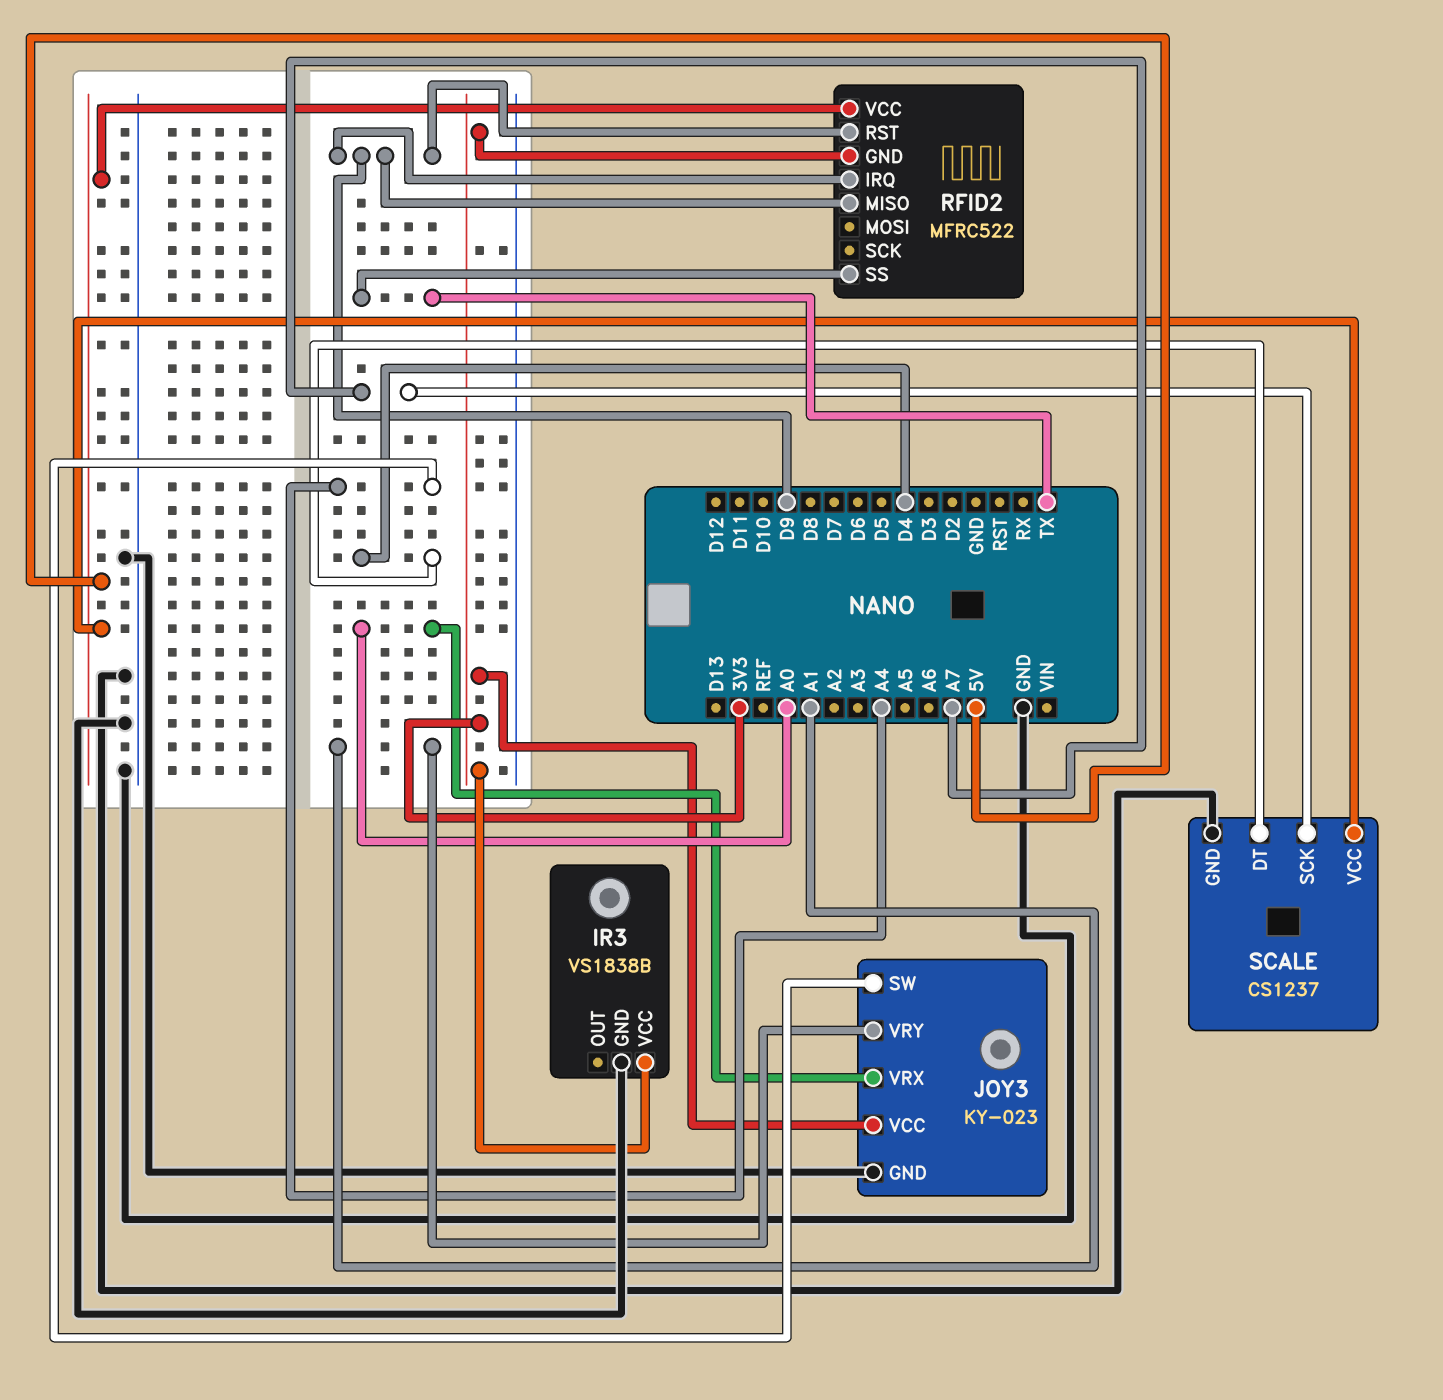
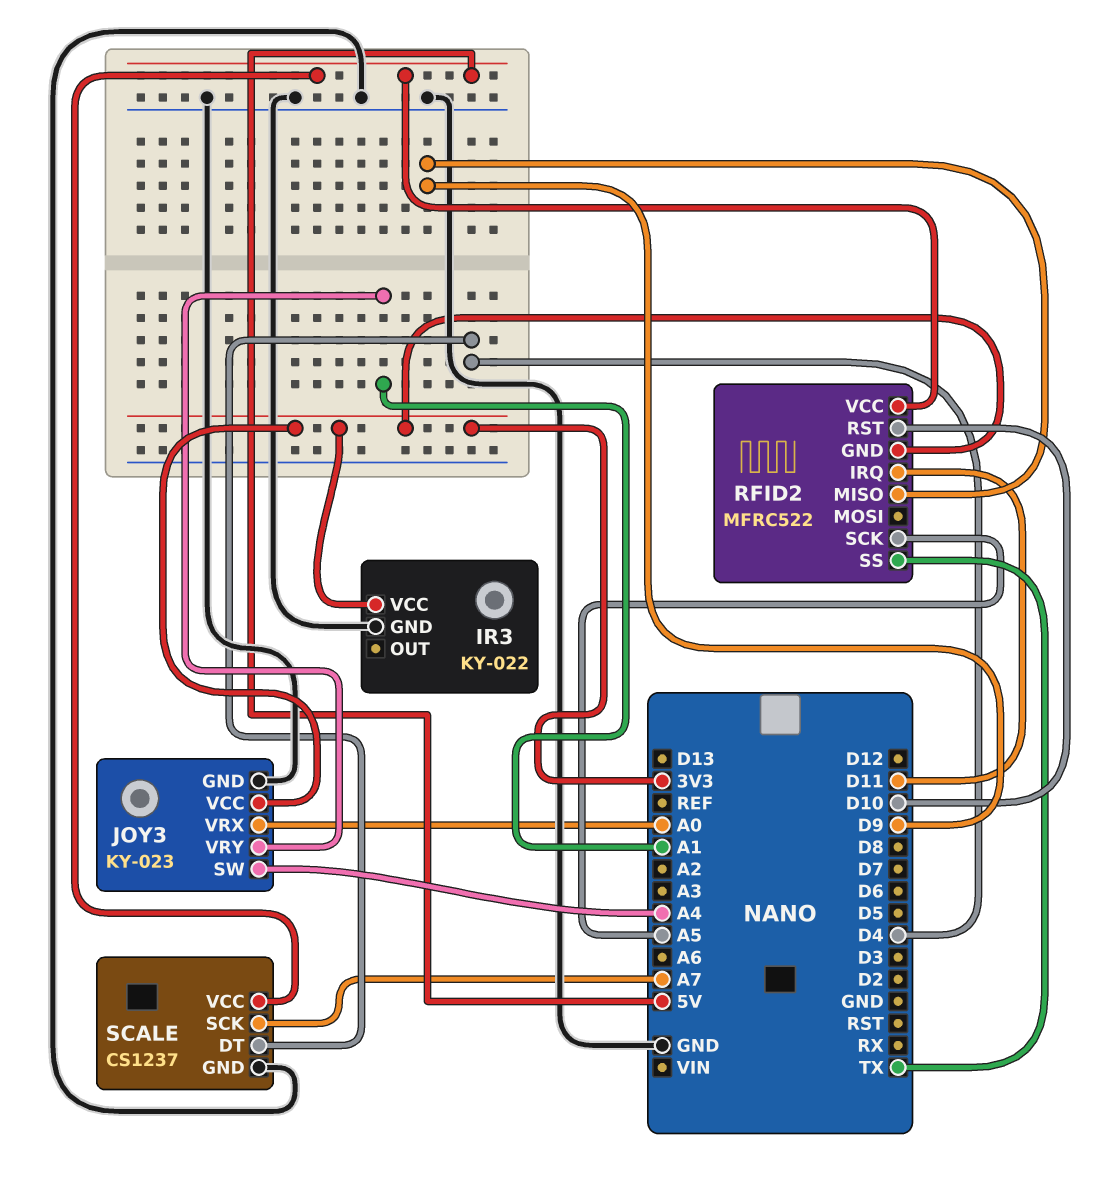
IR3: VS1838B -> KY-022
RFID2 pin IRQ: D9 -> D11
RFID2 pin RST: D9 -> D10
RFID2 pin SCK: none -> A5

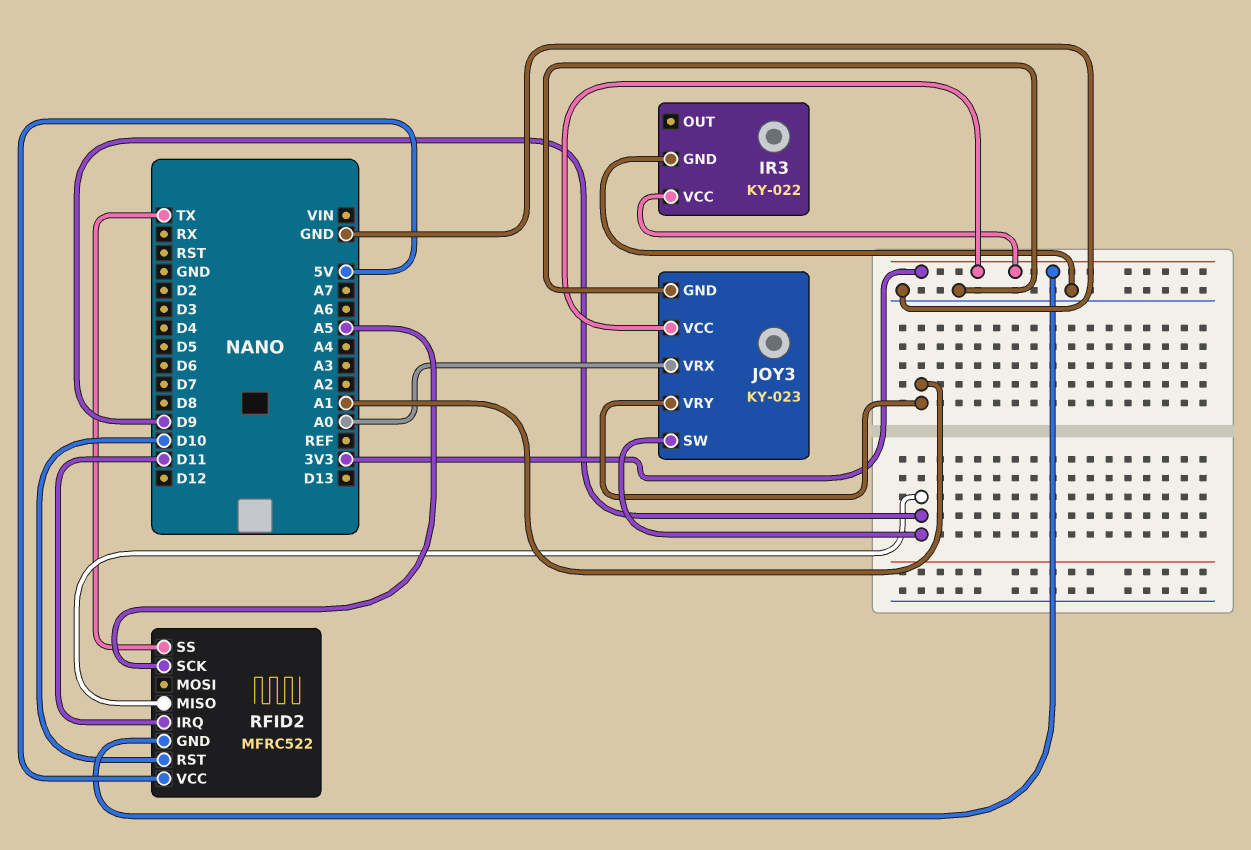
JOY3 pin SW: A4 -> D9
SCALE: CS1237 -> none
SCALE pin DT: D4 -> none
SCALE pin GND: GND -> none
SCALE pin SCK: A7 -> none
SCALE pin VCC: 5V -> none

